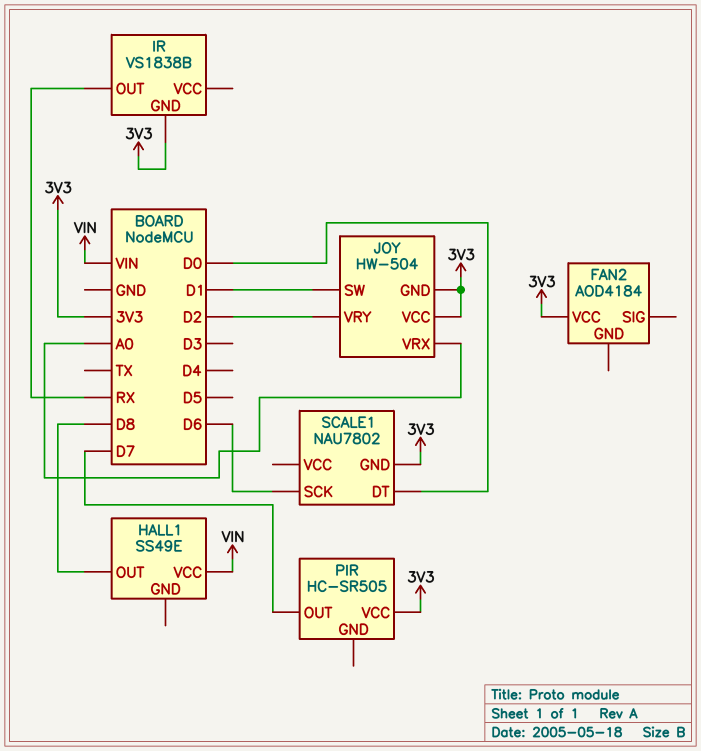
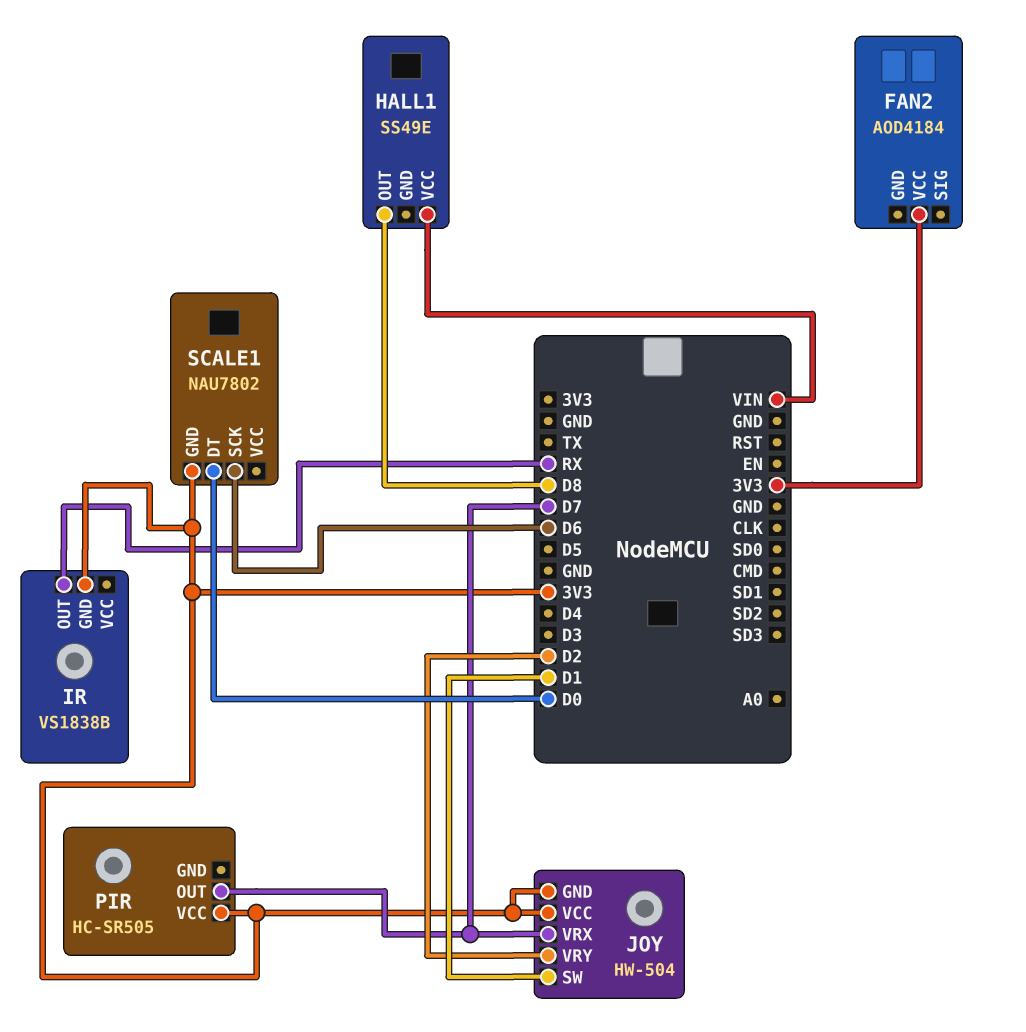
JOY pin VRX: A0 -> D7

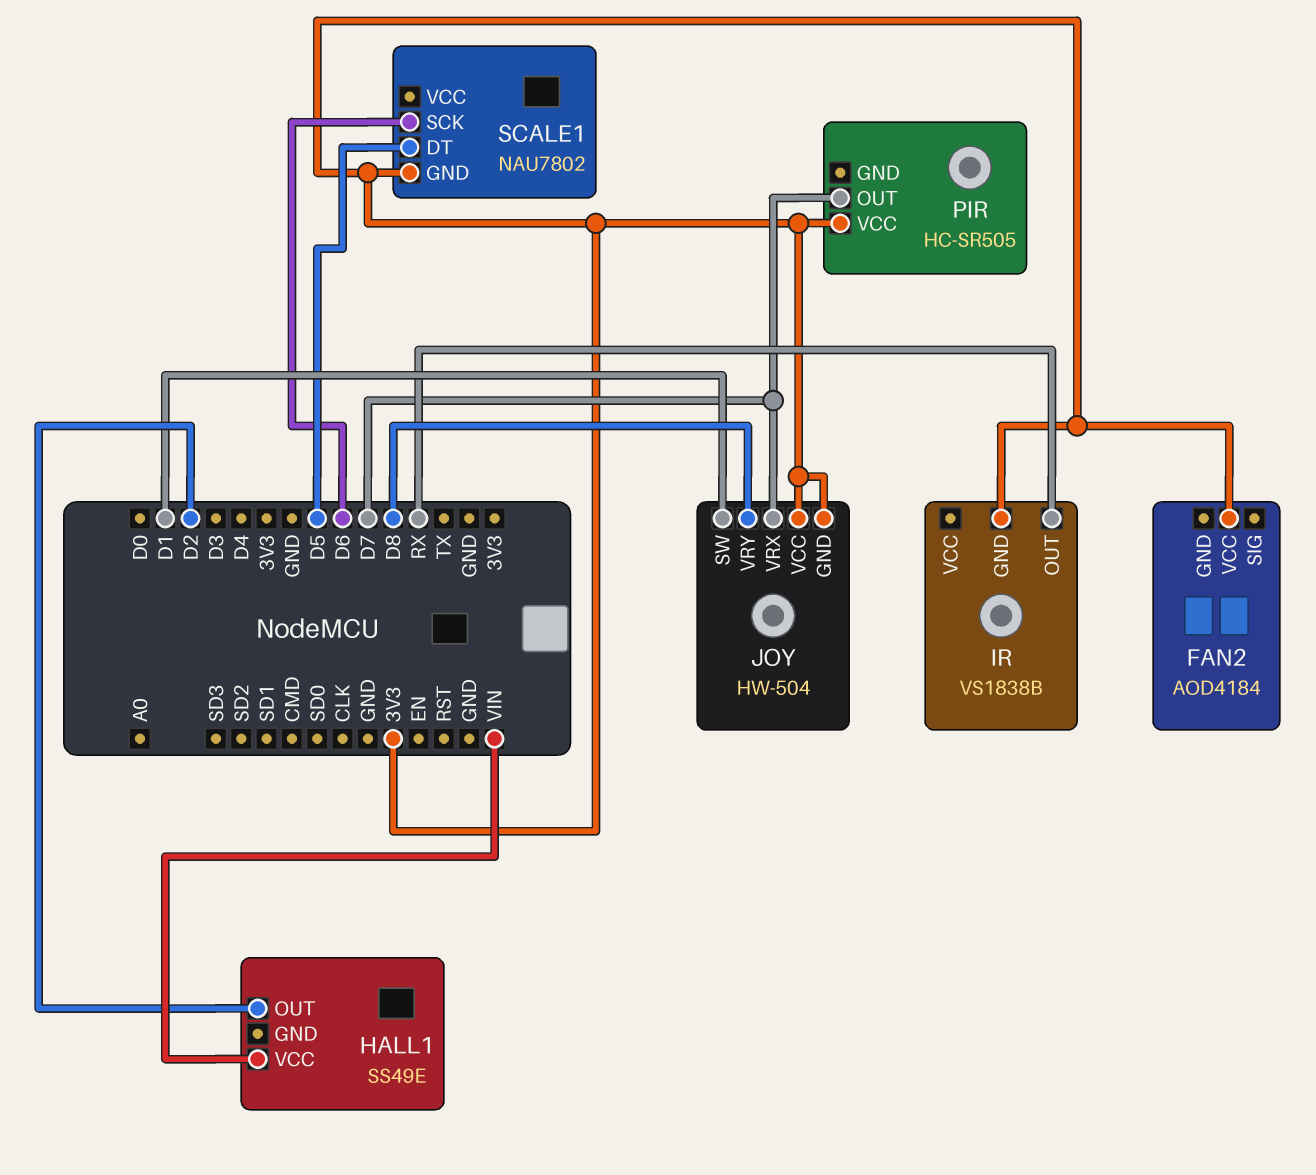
HALL1 pin OUT: D8 -> D2
JOY pin VRY: D2 -> D8
SCALE1 pin DT: D0 -> D5

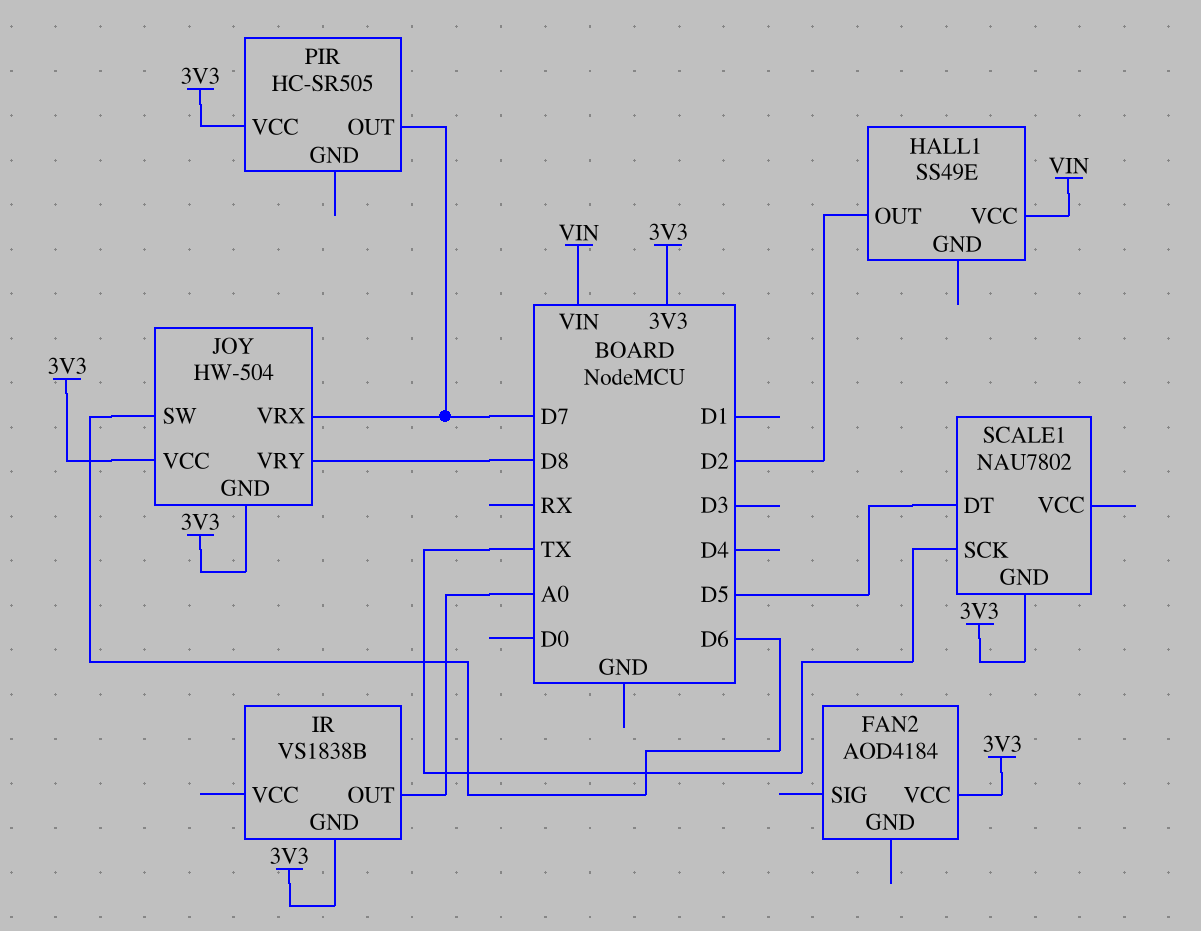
IR pin OUT: RX -> A0
JOY pin SW: D1 -> D6
SCALE1 pin SCK: D6 -> TX

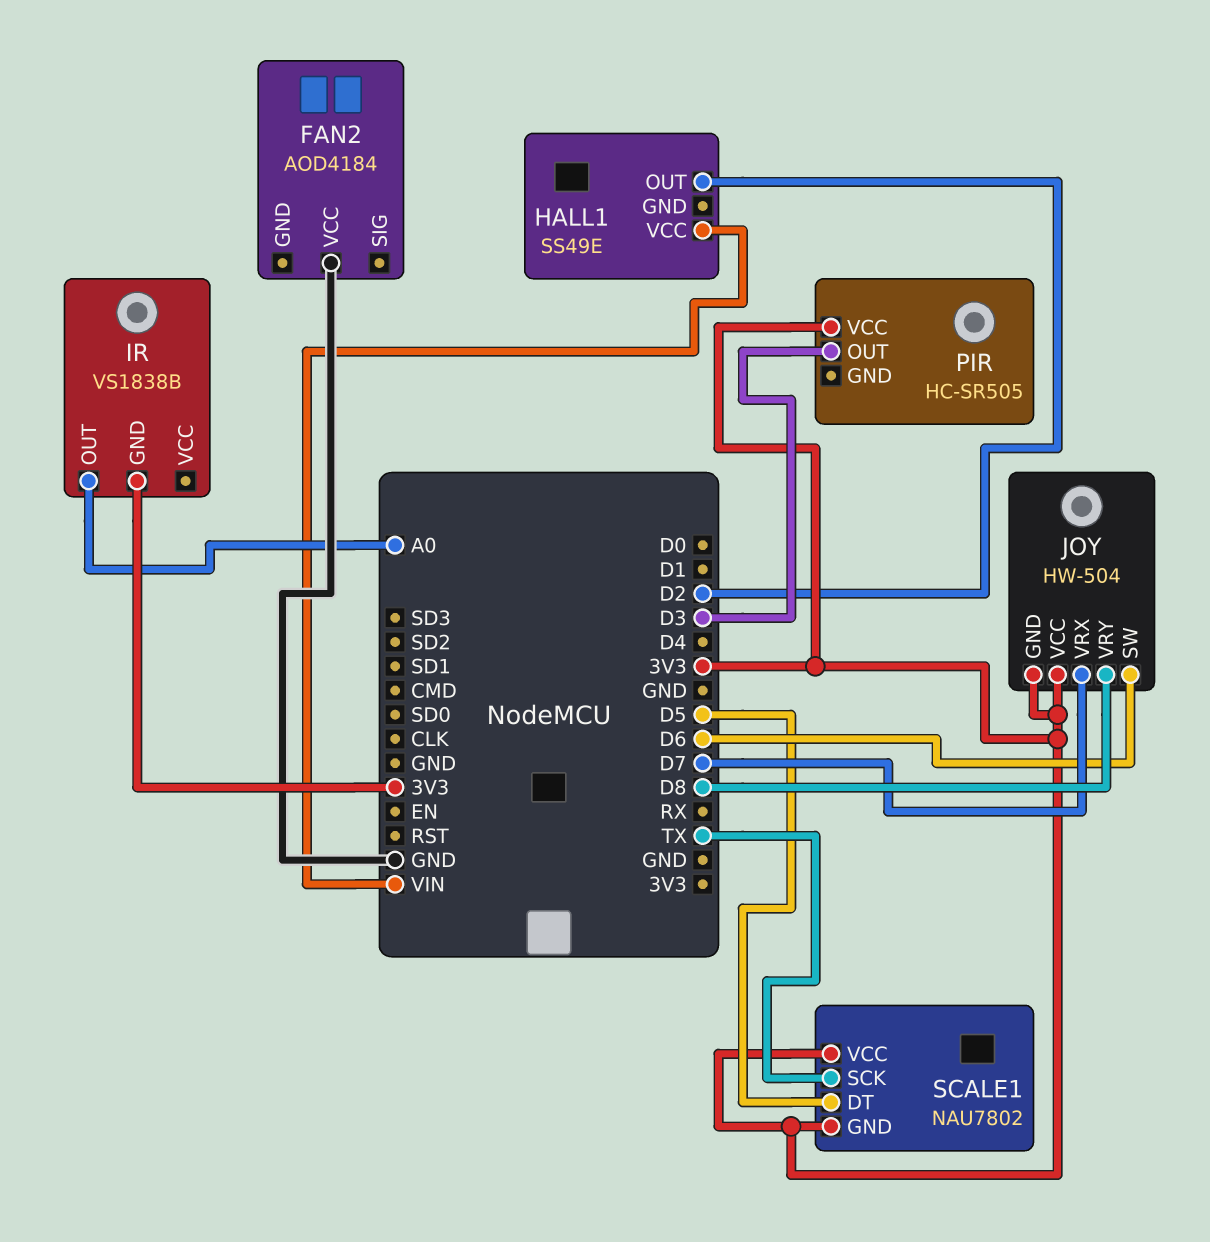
FAN2 pin VCC: 3V3 -> GND
PIR pin OUT: D7 -> D3
SCALE1 pin VCC: none -> 3V3

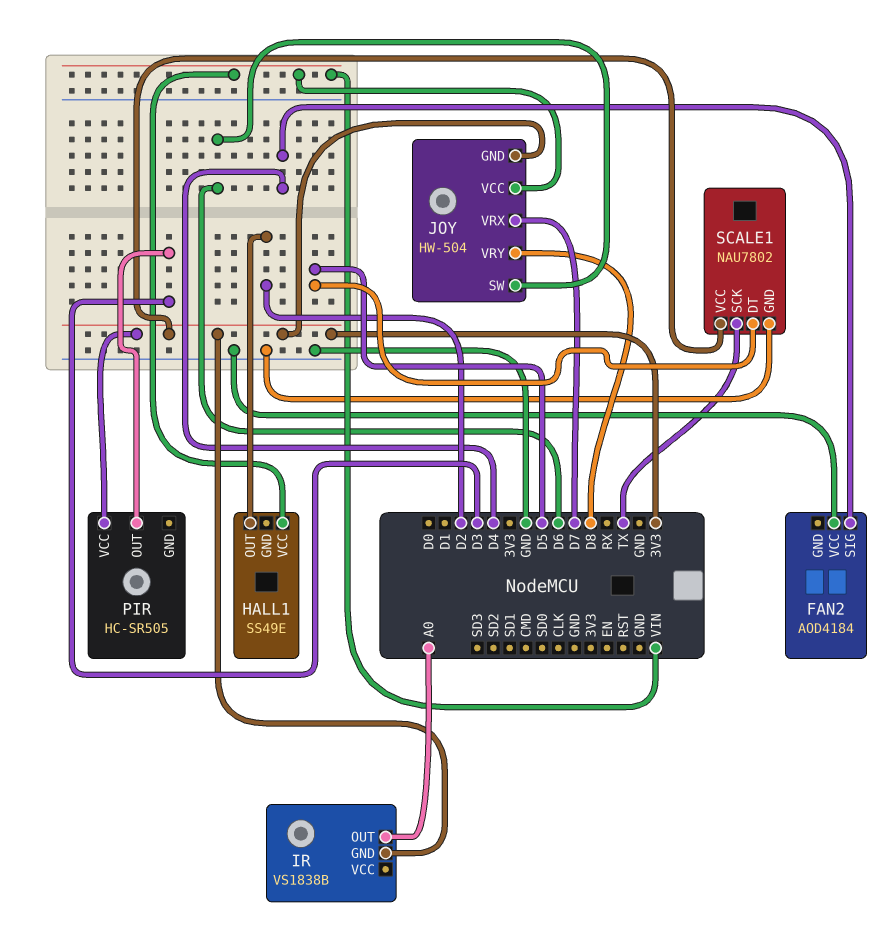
FAN2 pin SIG: none -> D4
JOY pin VCC: 3V3 -> VIN
SCALE1 pin GND: 3V3 -> GND

